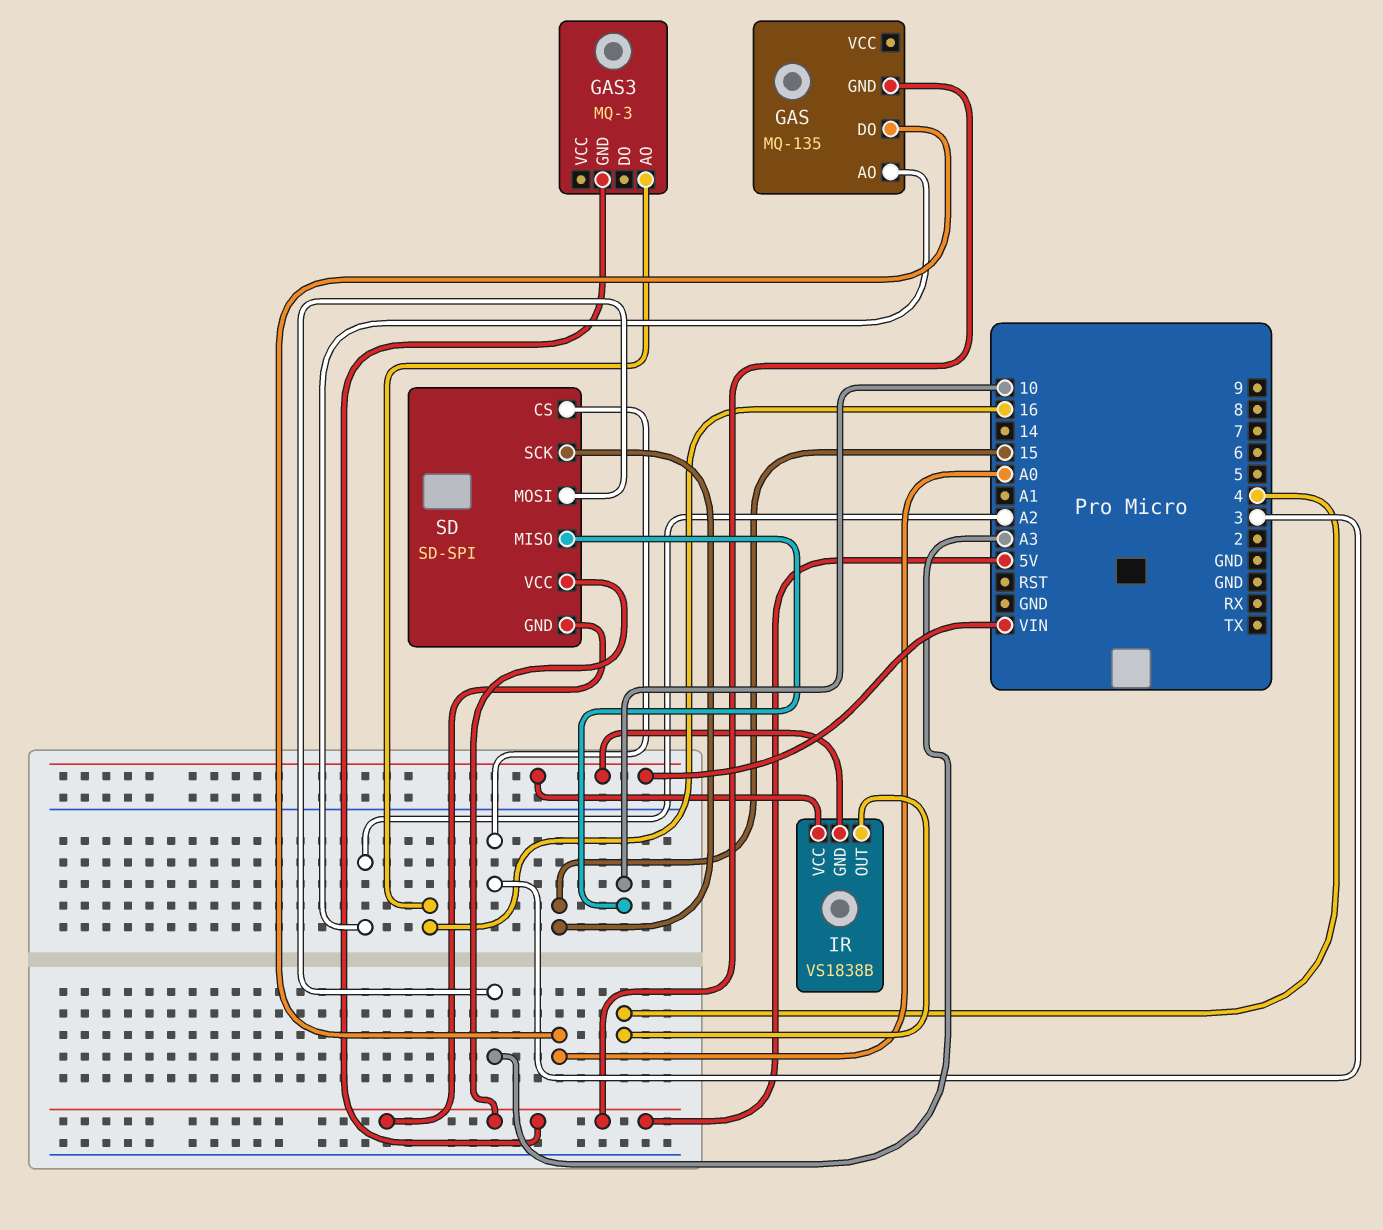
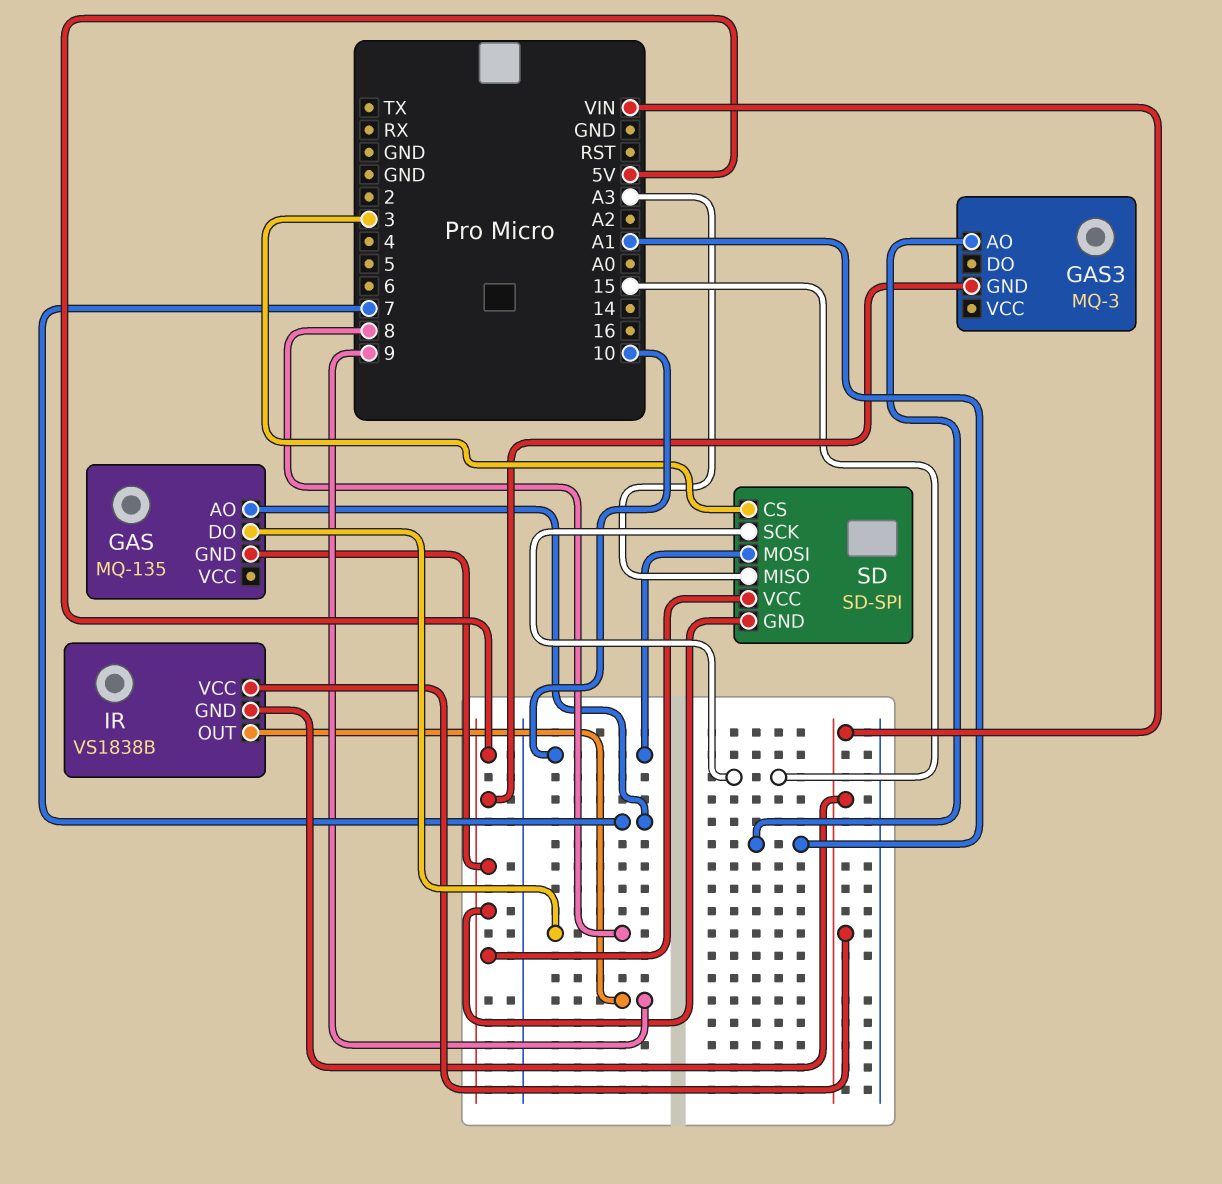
GAS pin AO: A2 -> 7
GAS pin DO: A0 -> 8
GAS3 pin AO: 16 -> A1
IR pin OUT: 4 -> 9
SD pin MISO: 10 -> A3
SD pin MOSI: A3 -> 10

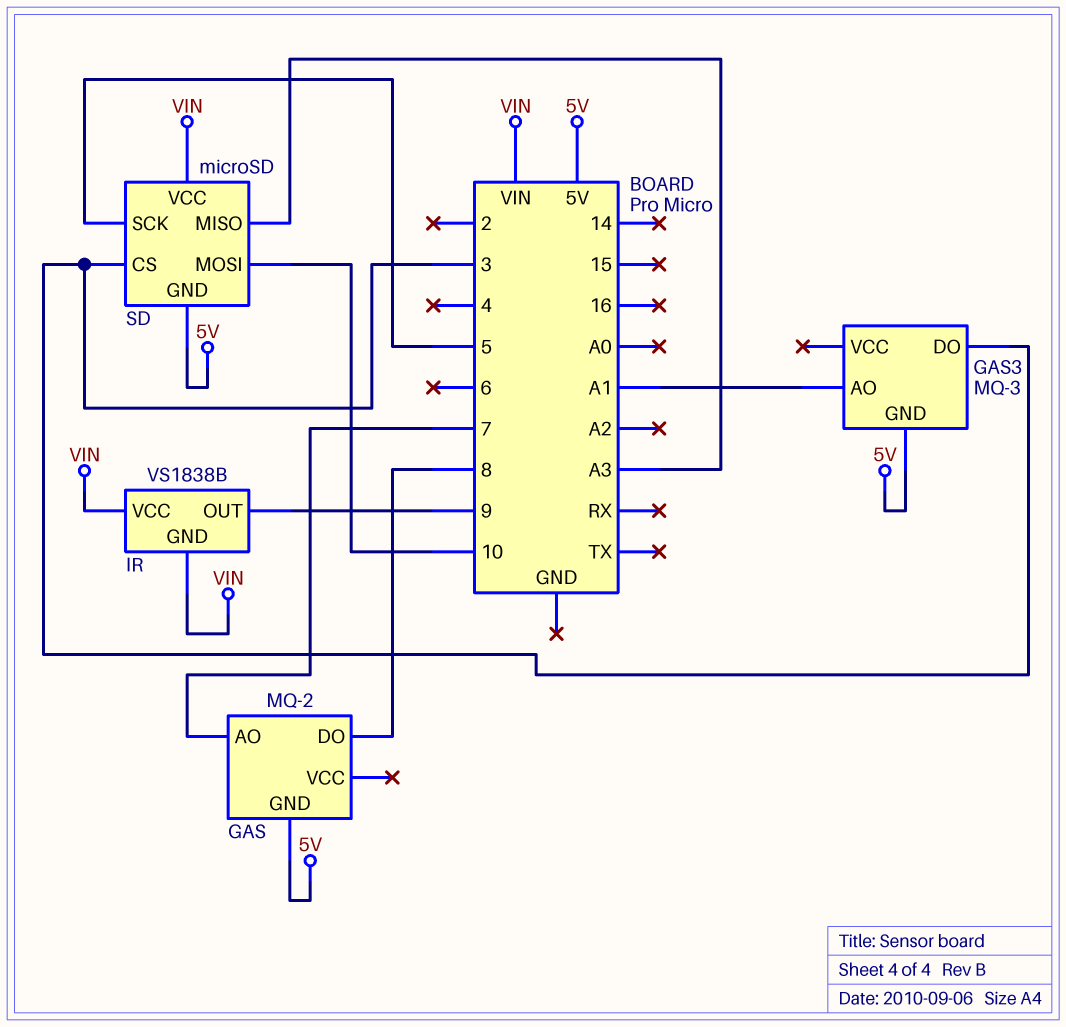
GAS: MQ-135 -> MQ-2
GAS3 pin DO: none -> 3
SD: SD-SPI -> microSD
SD pin SCK: 15 -> 5
SD pin VCC: 5V -> VIN

